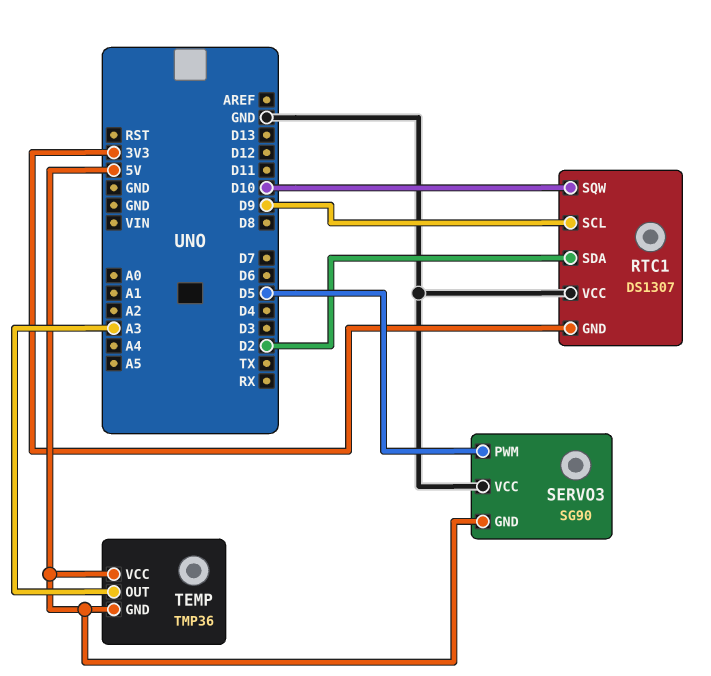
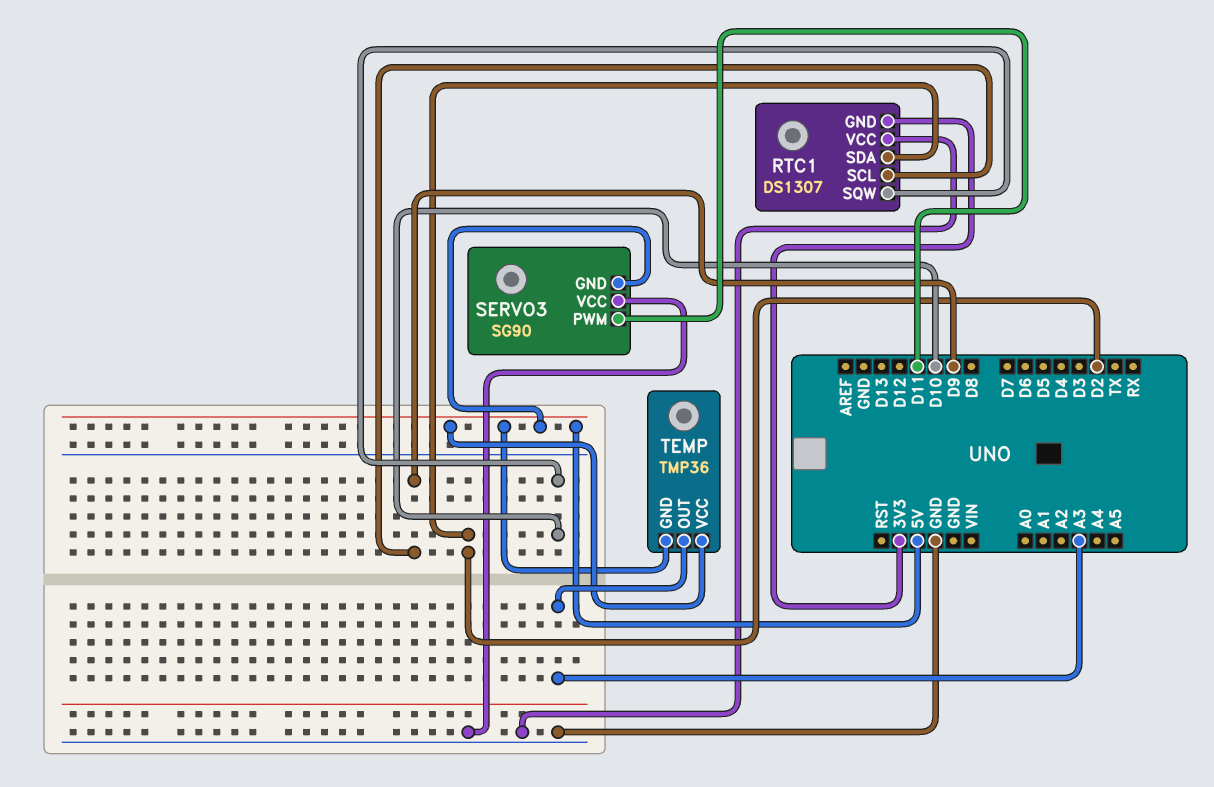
SERVO3 pin PWM: D5 -> D11

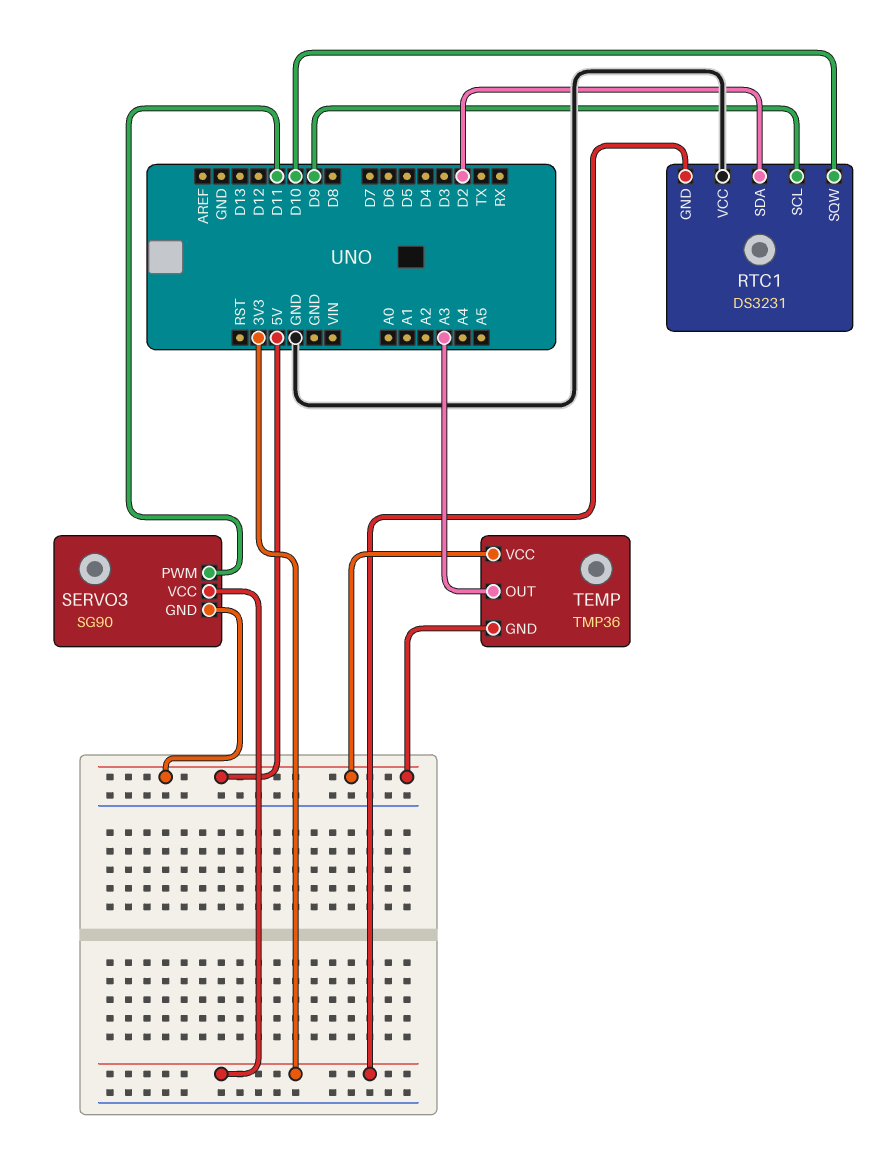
RTC1: DS1307 -> DS3231
SERVO3 pin VCC: GND -> 3V3

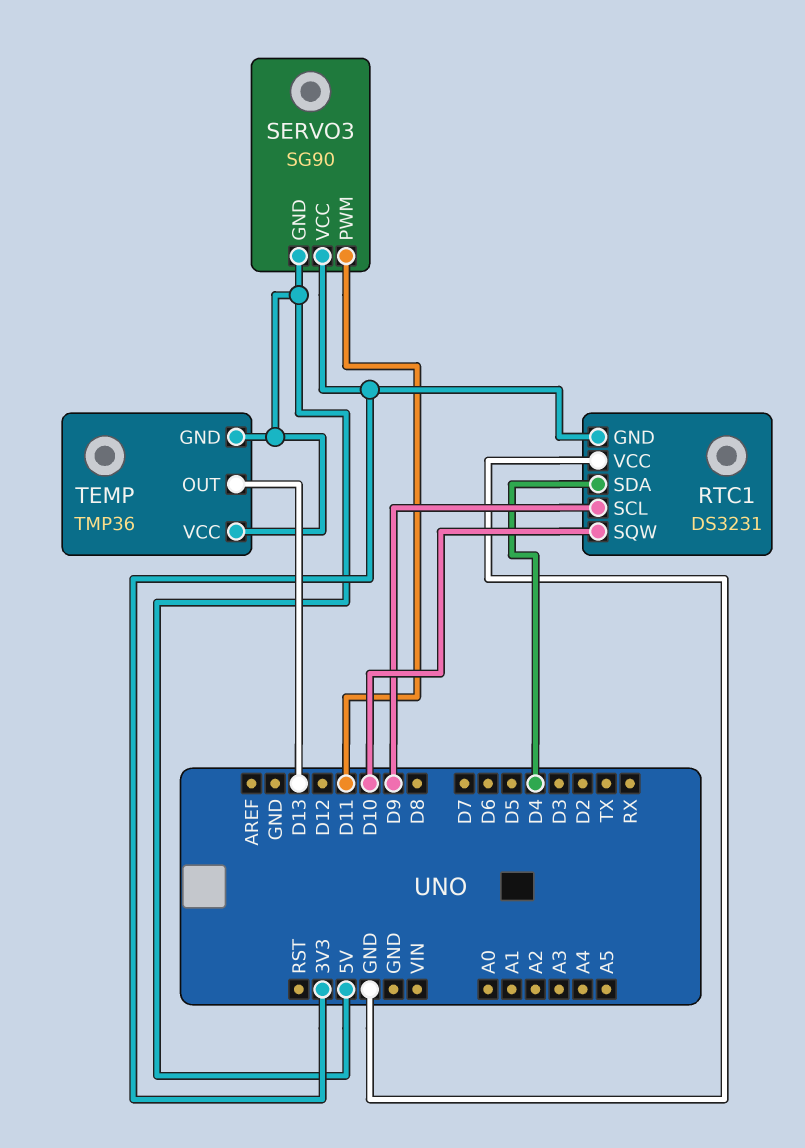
RTC1 pin SDA: D2 -> D4
TEMP pin OUT: A3 -> D13

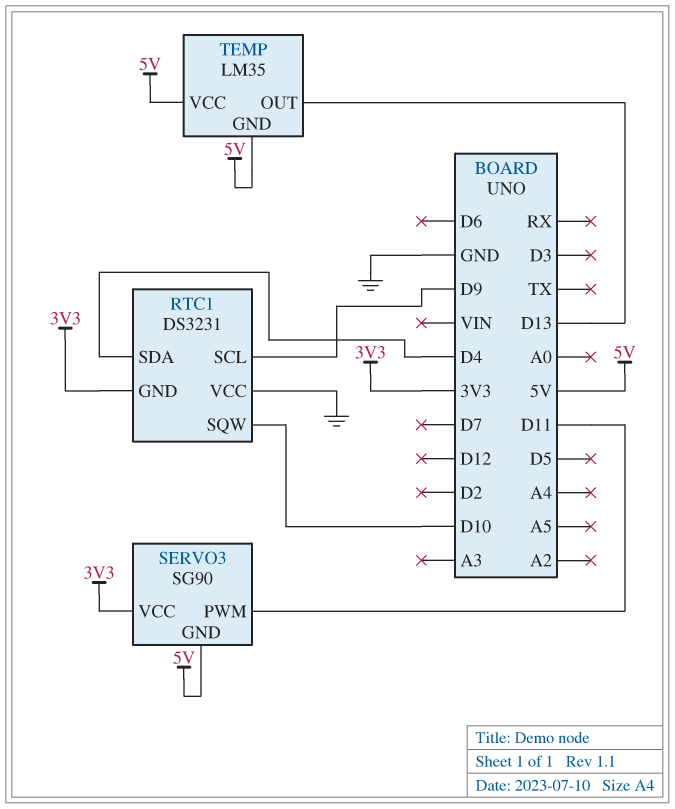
TEMP: TMP36 -> LM35

